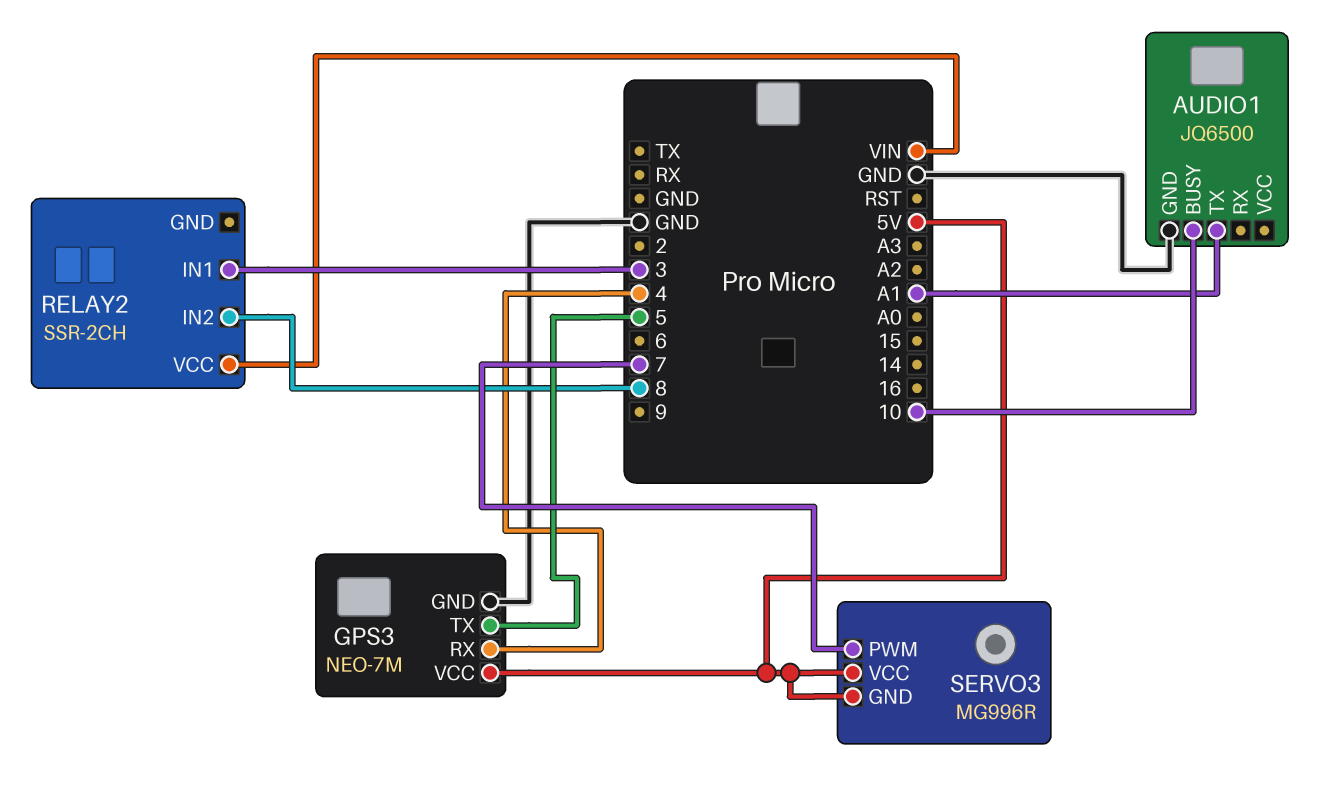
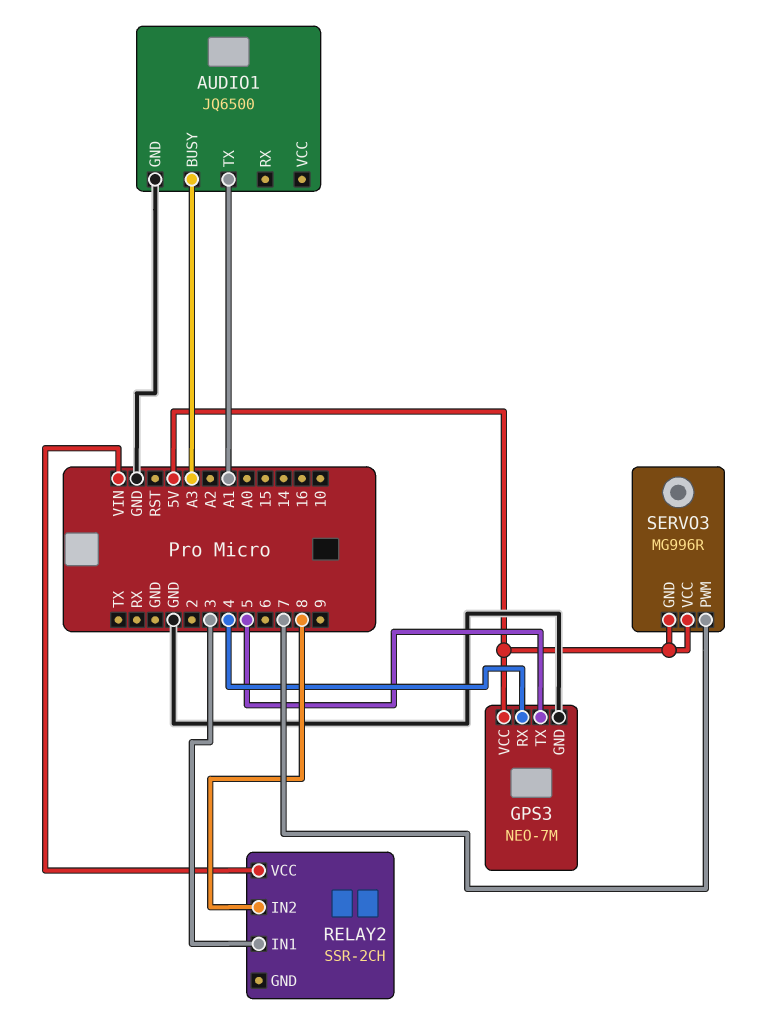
AUDIO1 pin BUSY: 10 -> A3

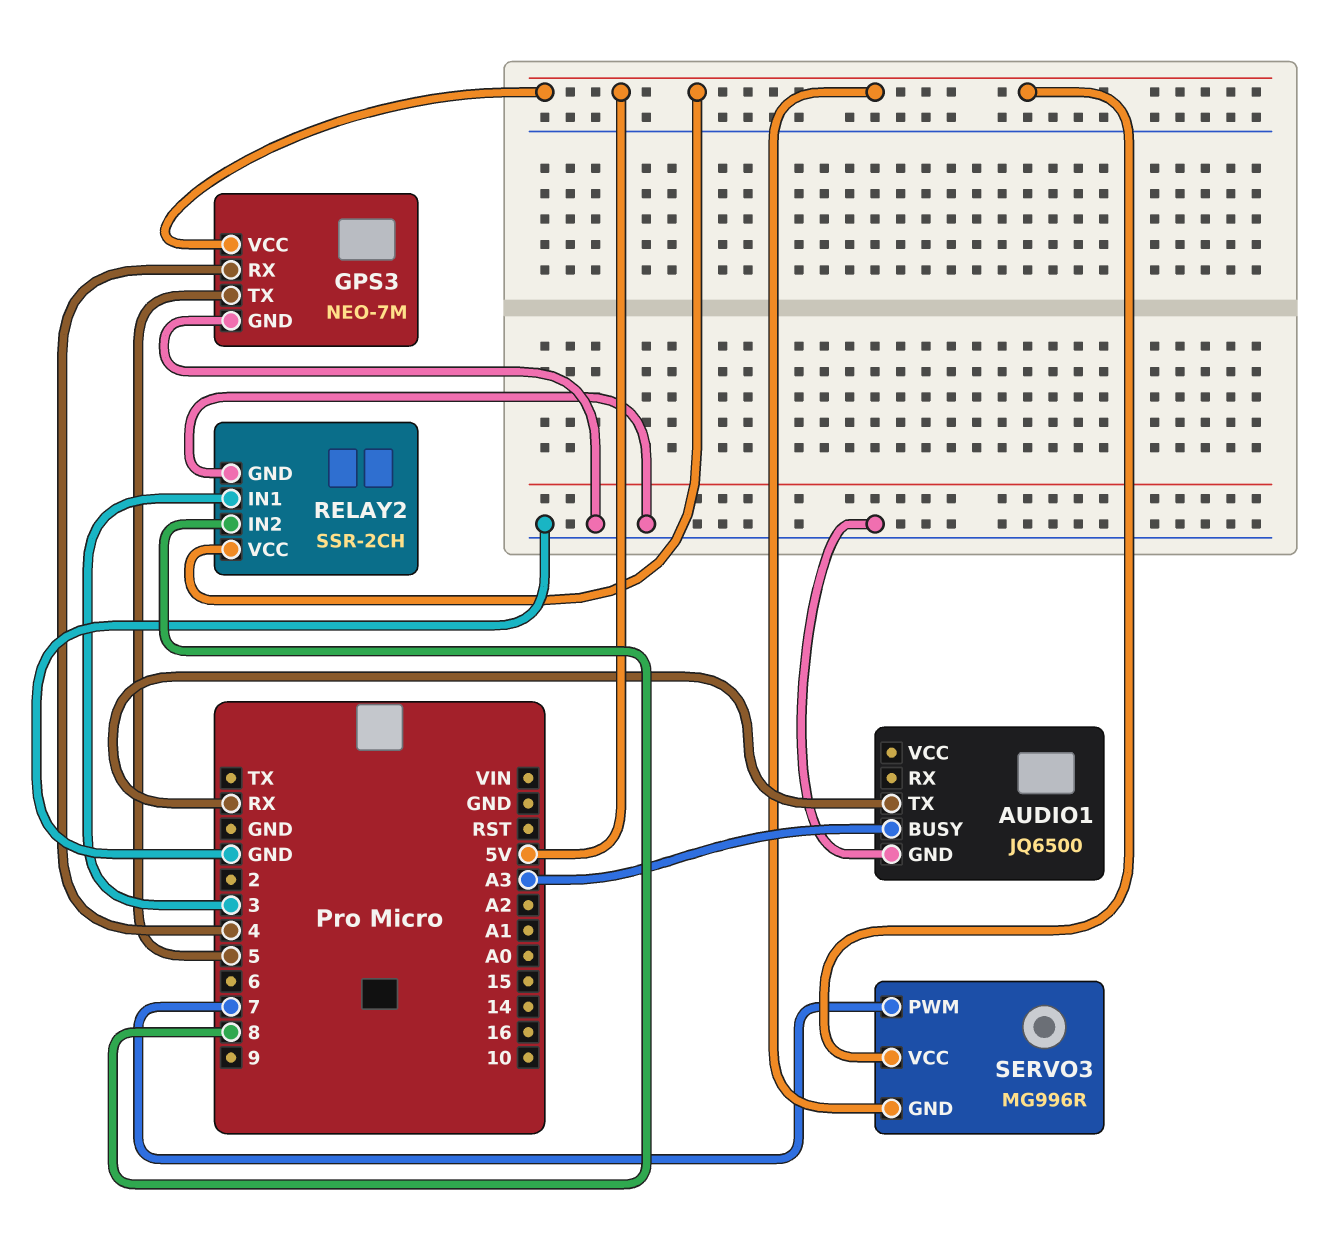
AUDIO1 pin TX: A1 -> RX
RELAY2 pin GND: none -> GND
RELAY2 pin VCC: VIN -> 5V

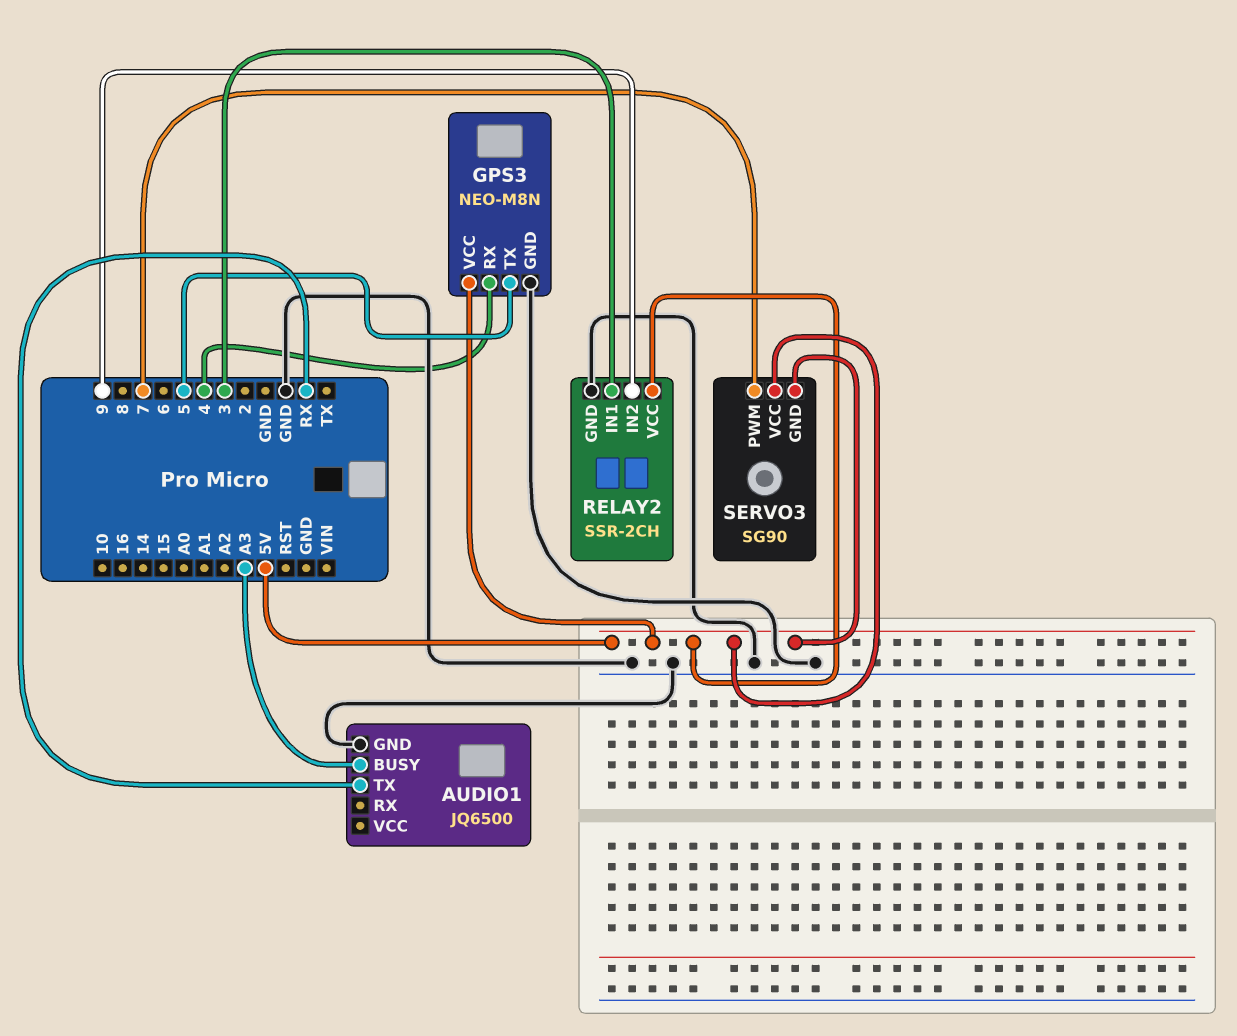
GPS3: NEO-7M -> NEO-M8N
RELAY2 pin IN2: 8 -> 9
SERVO3: MG996R -> SG90

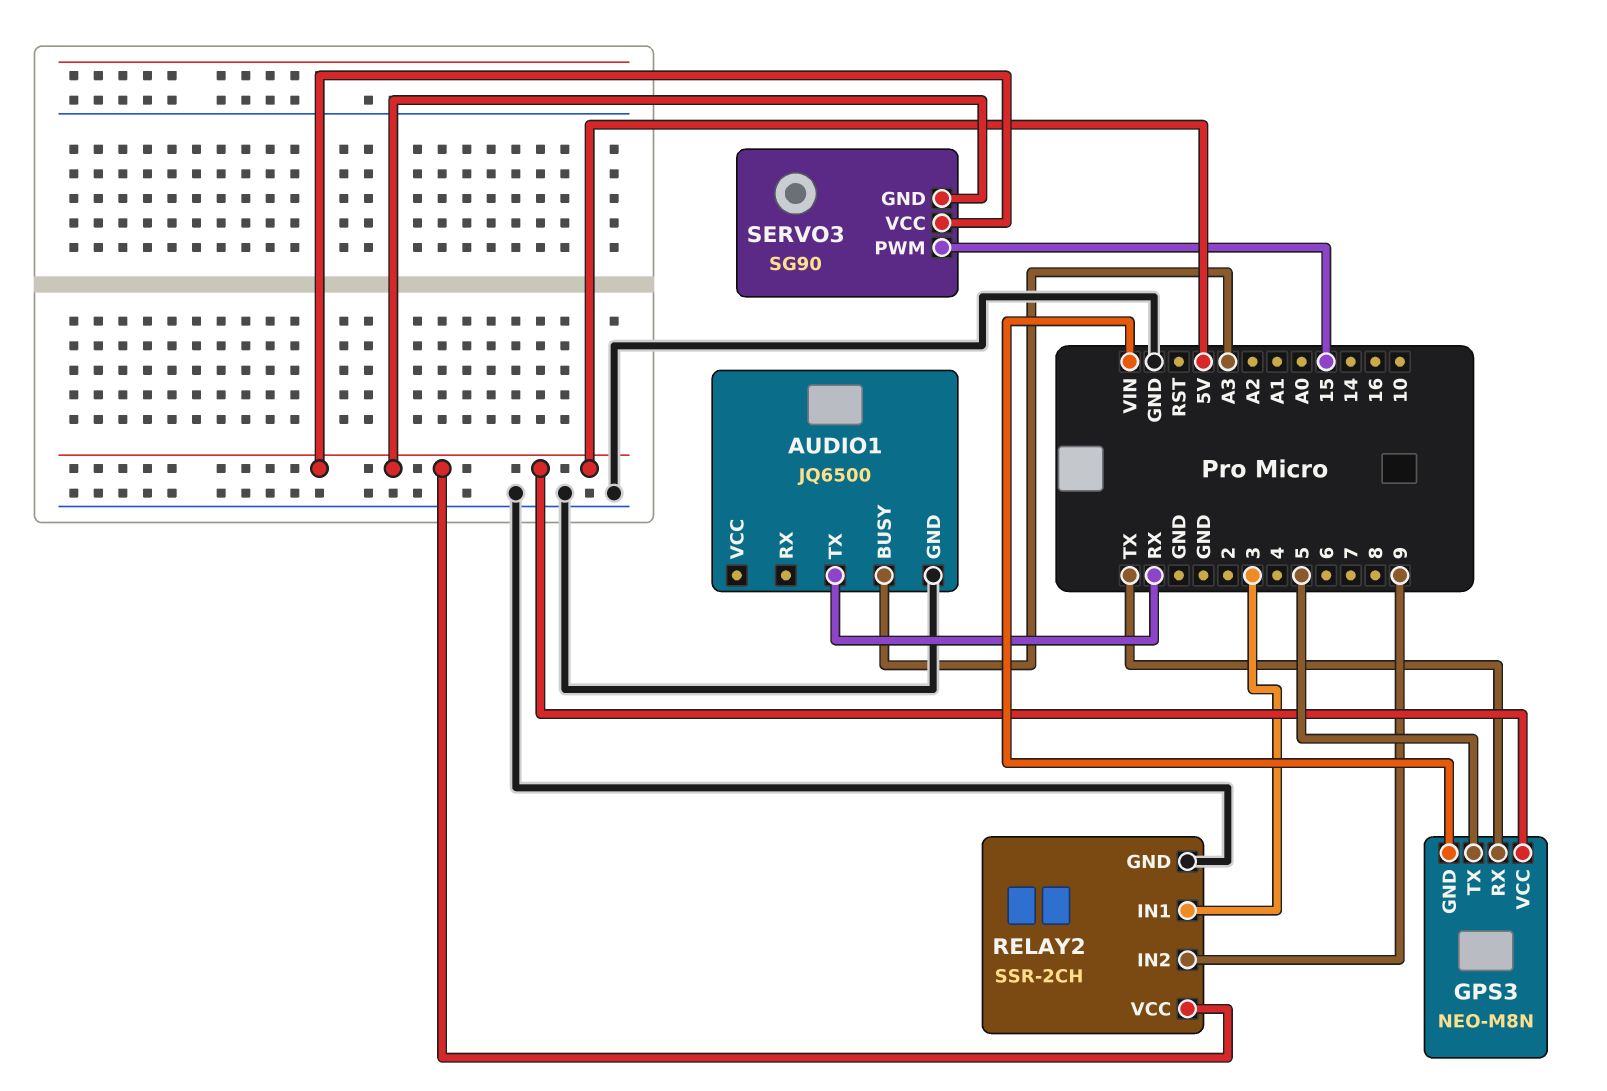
GPS3 pin GND: GND -> VIN
GPS3 pin RX: 4 -> TX
SERVO3 pin PWM: 7 -> 15

